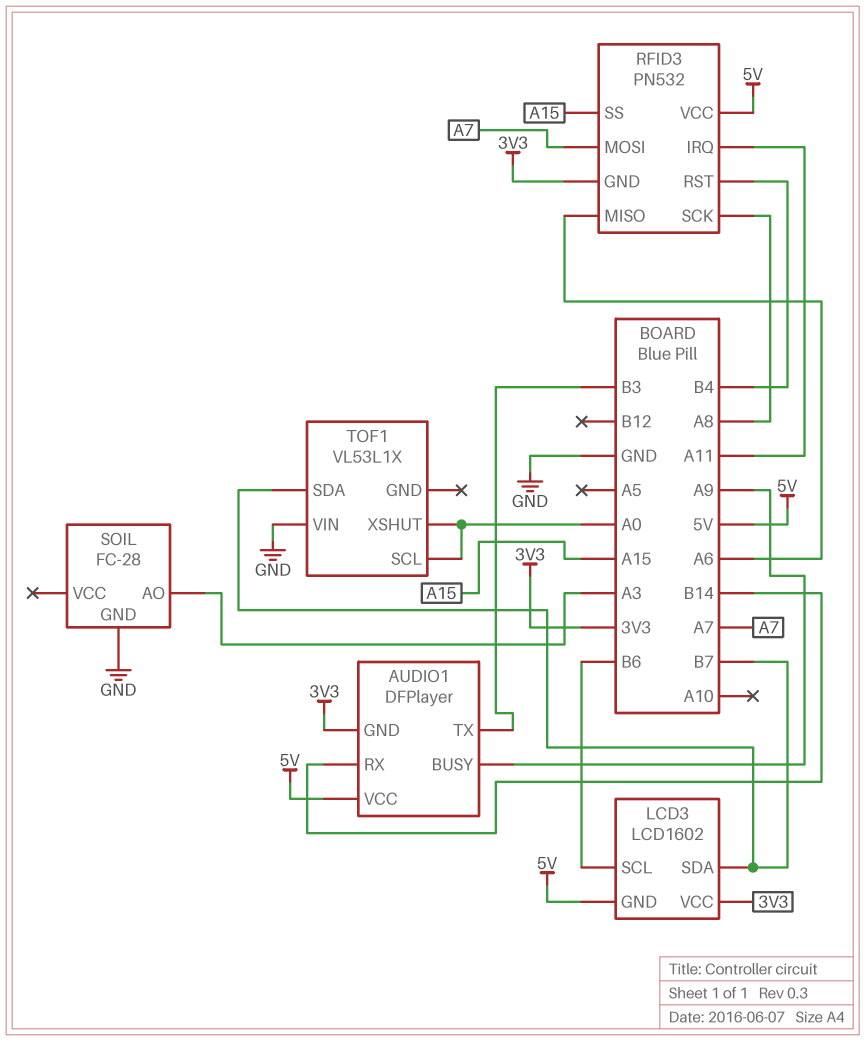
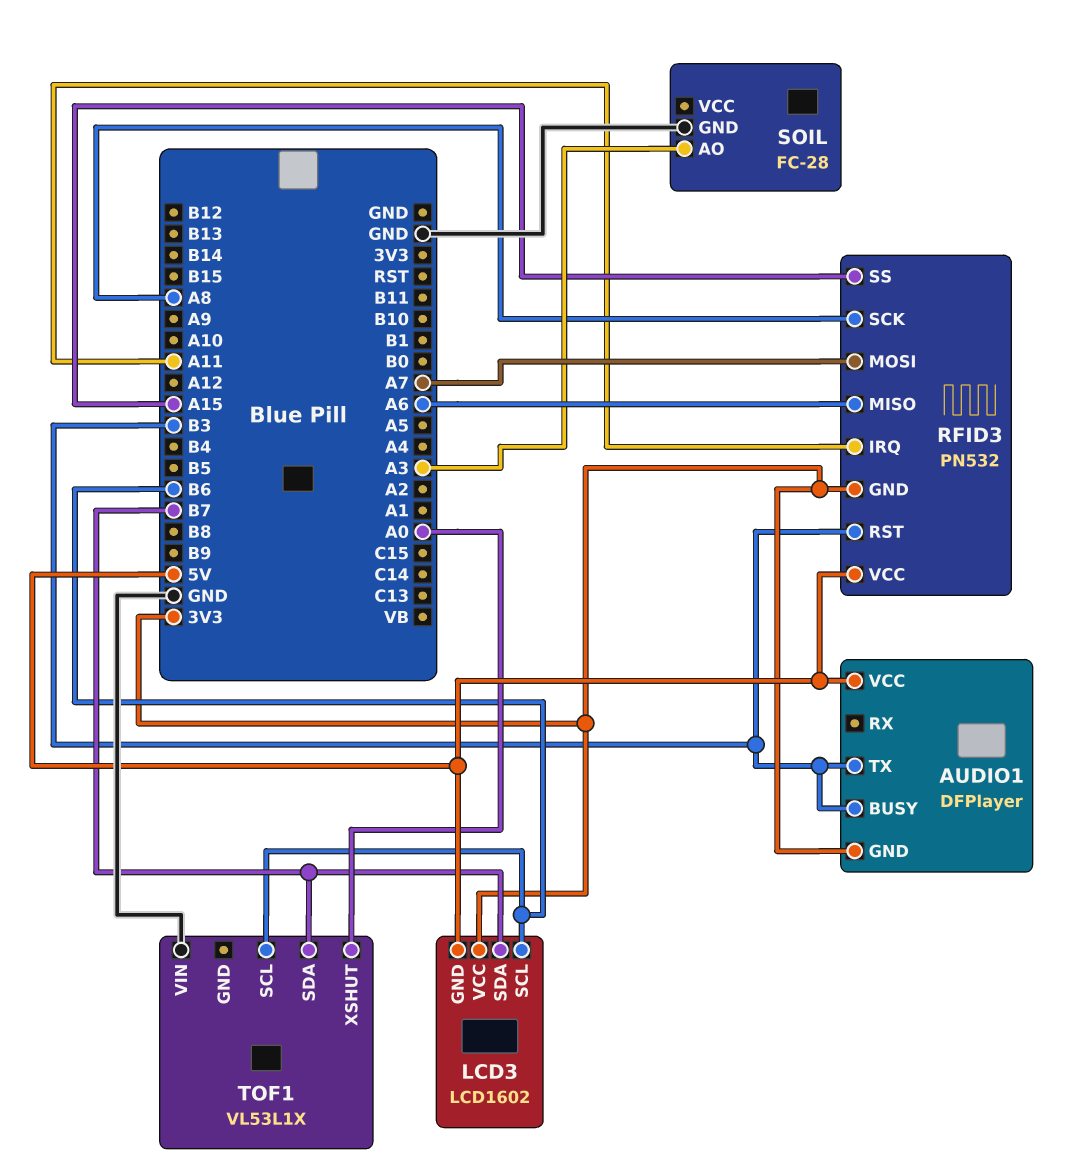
AUDIO1 pin BUSY: A9 -> B3
AUDIO1 pin RX: B14 -> none
RFID3 pin RST: B4 -> B3
TOF1 pin SCL: A0 -> B6

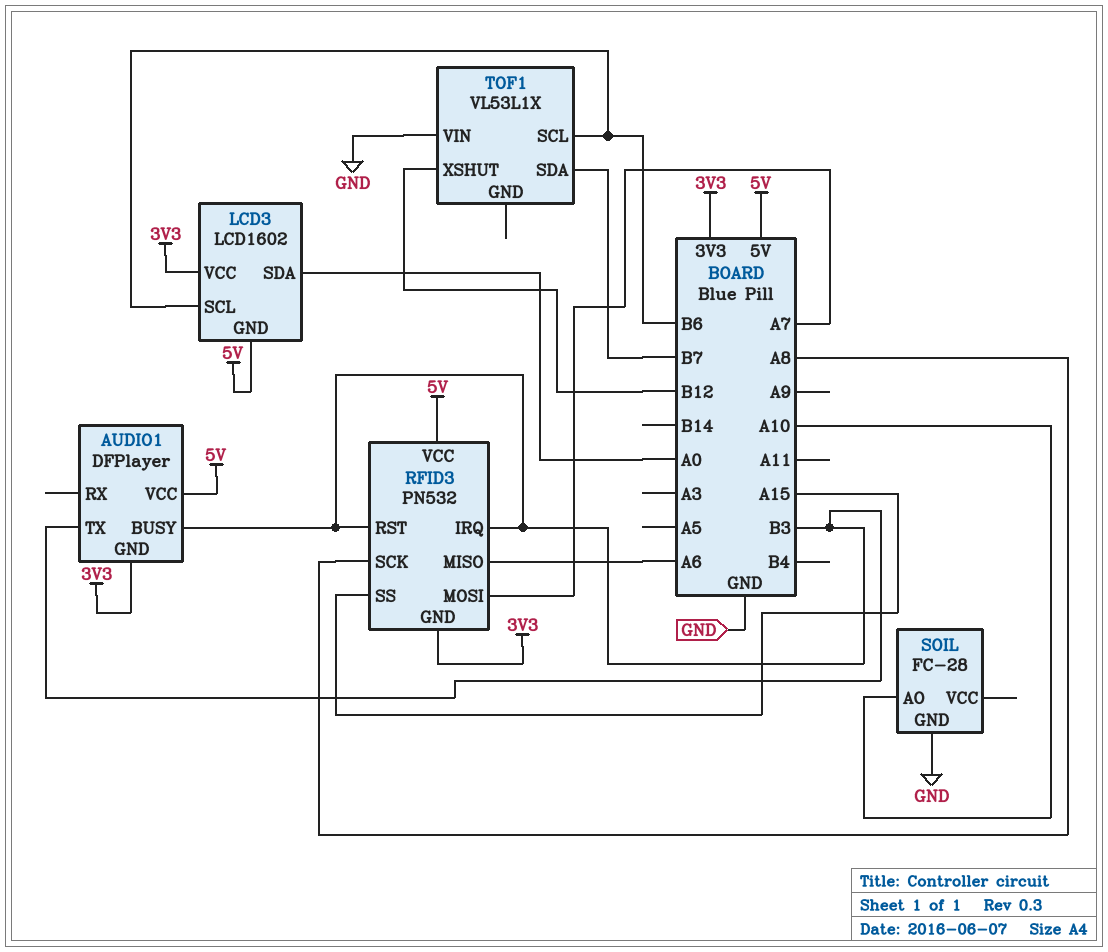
LCD3 pin SDA: B7 -> A0
RFID3 pin IRQ: A11 -> B3
SOIL pin AO: A3 -> A10
TOF1 pin XSHUT: A0 -> B12

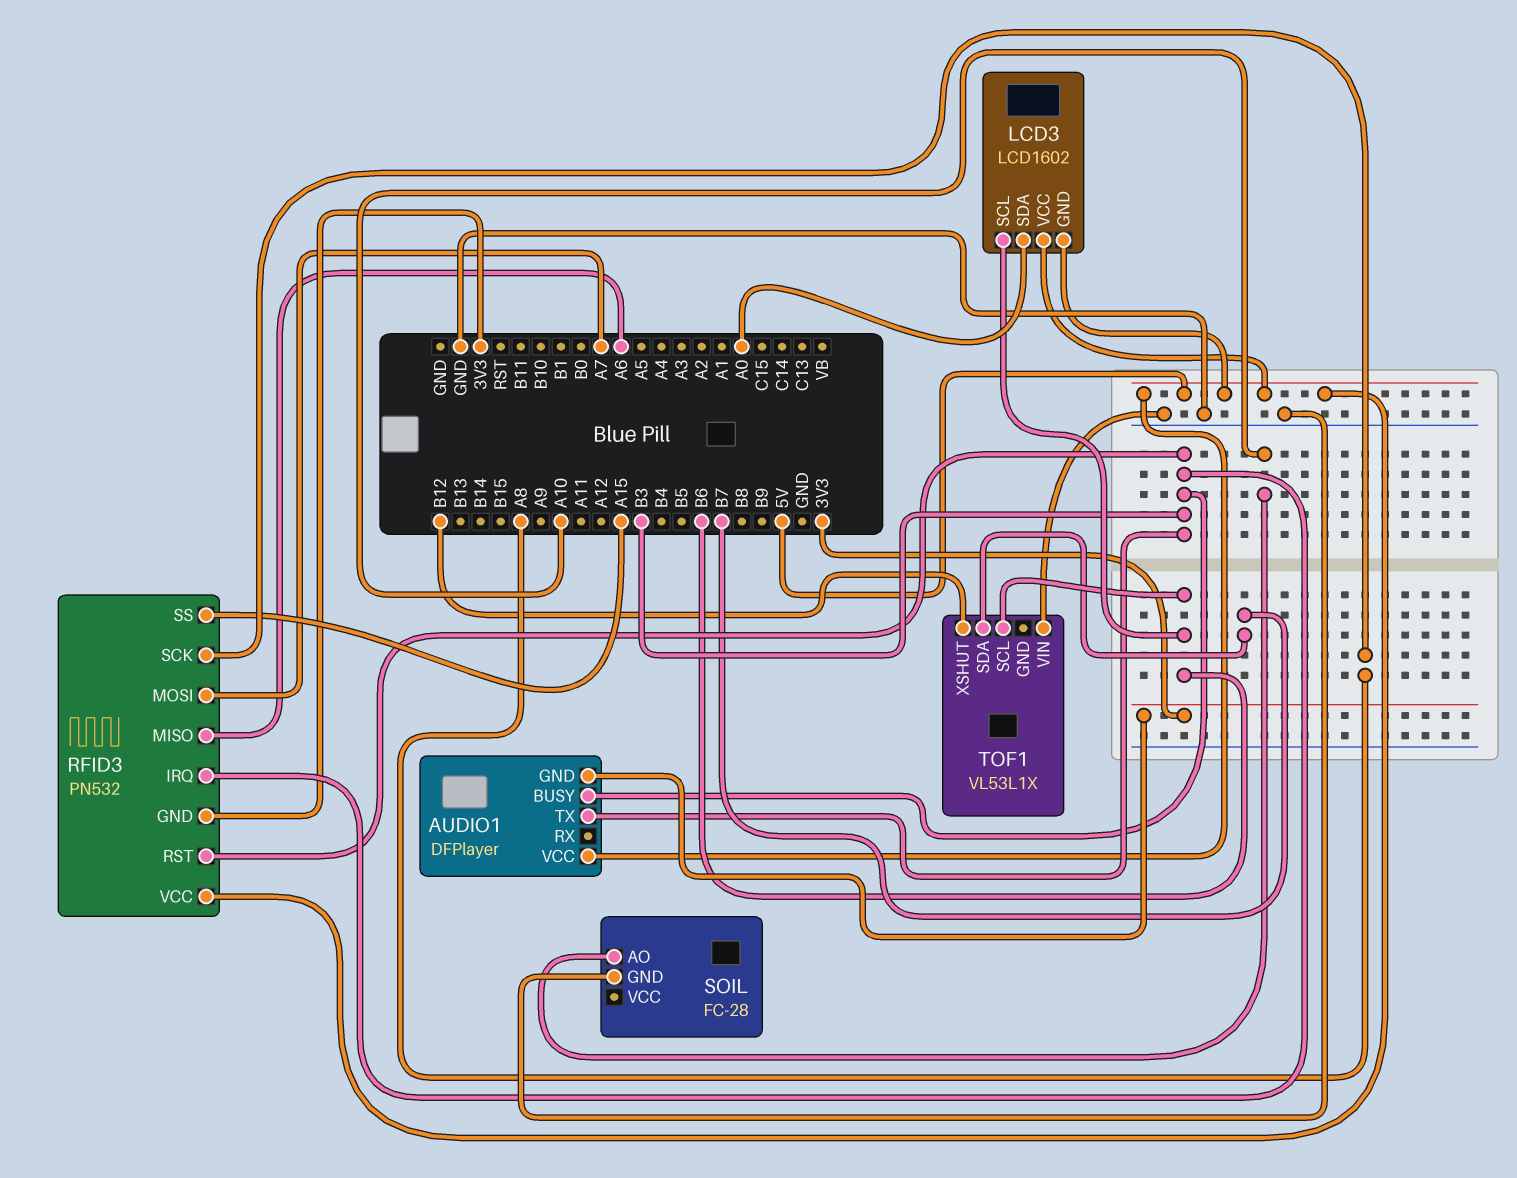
LCD3 pin VCC: 3V3 -> 5V

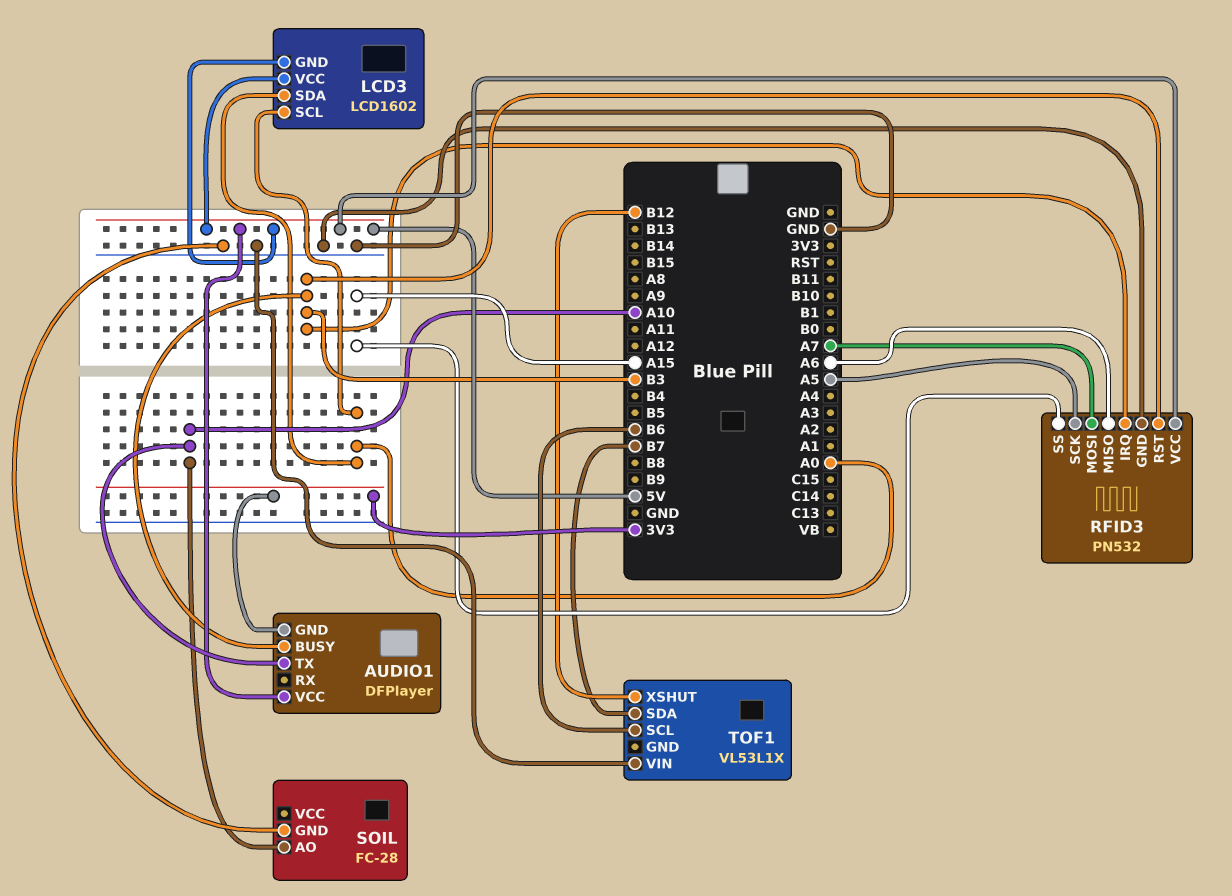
AUDIO1 pin TX: B3 -> A10
LCD3 pin SCL: B6 -> A0
RFID3 pin GND: 3V3 -> GND
RFID3 pin SCK: A8 -> A5

